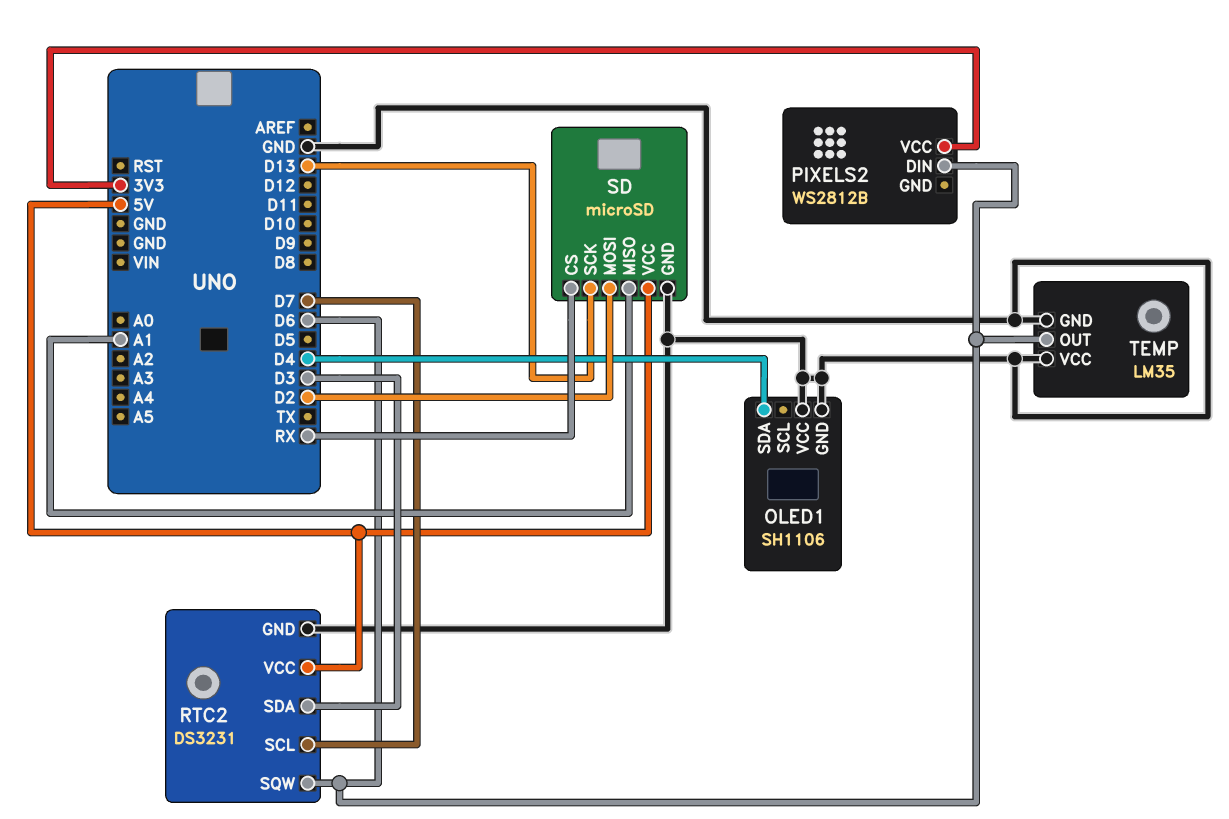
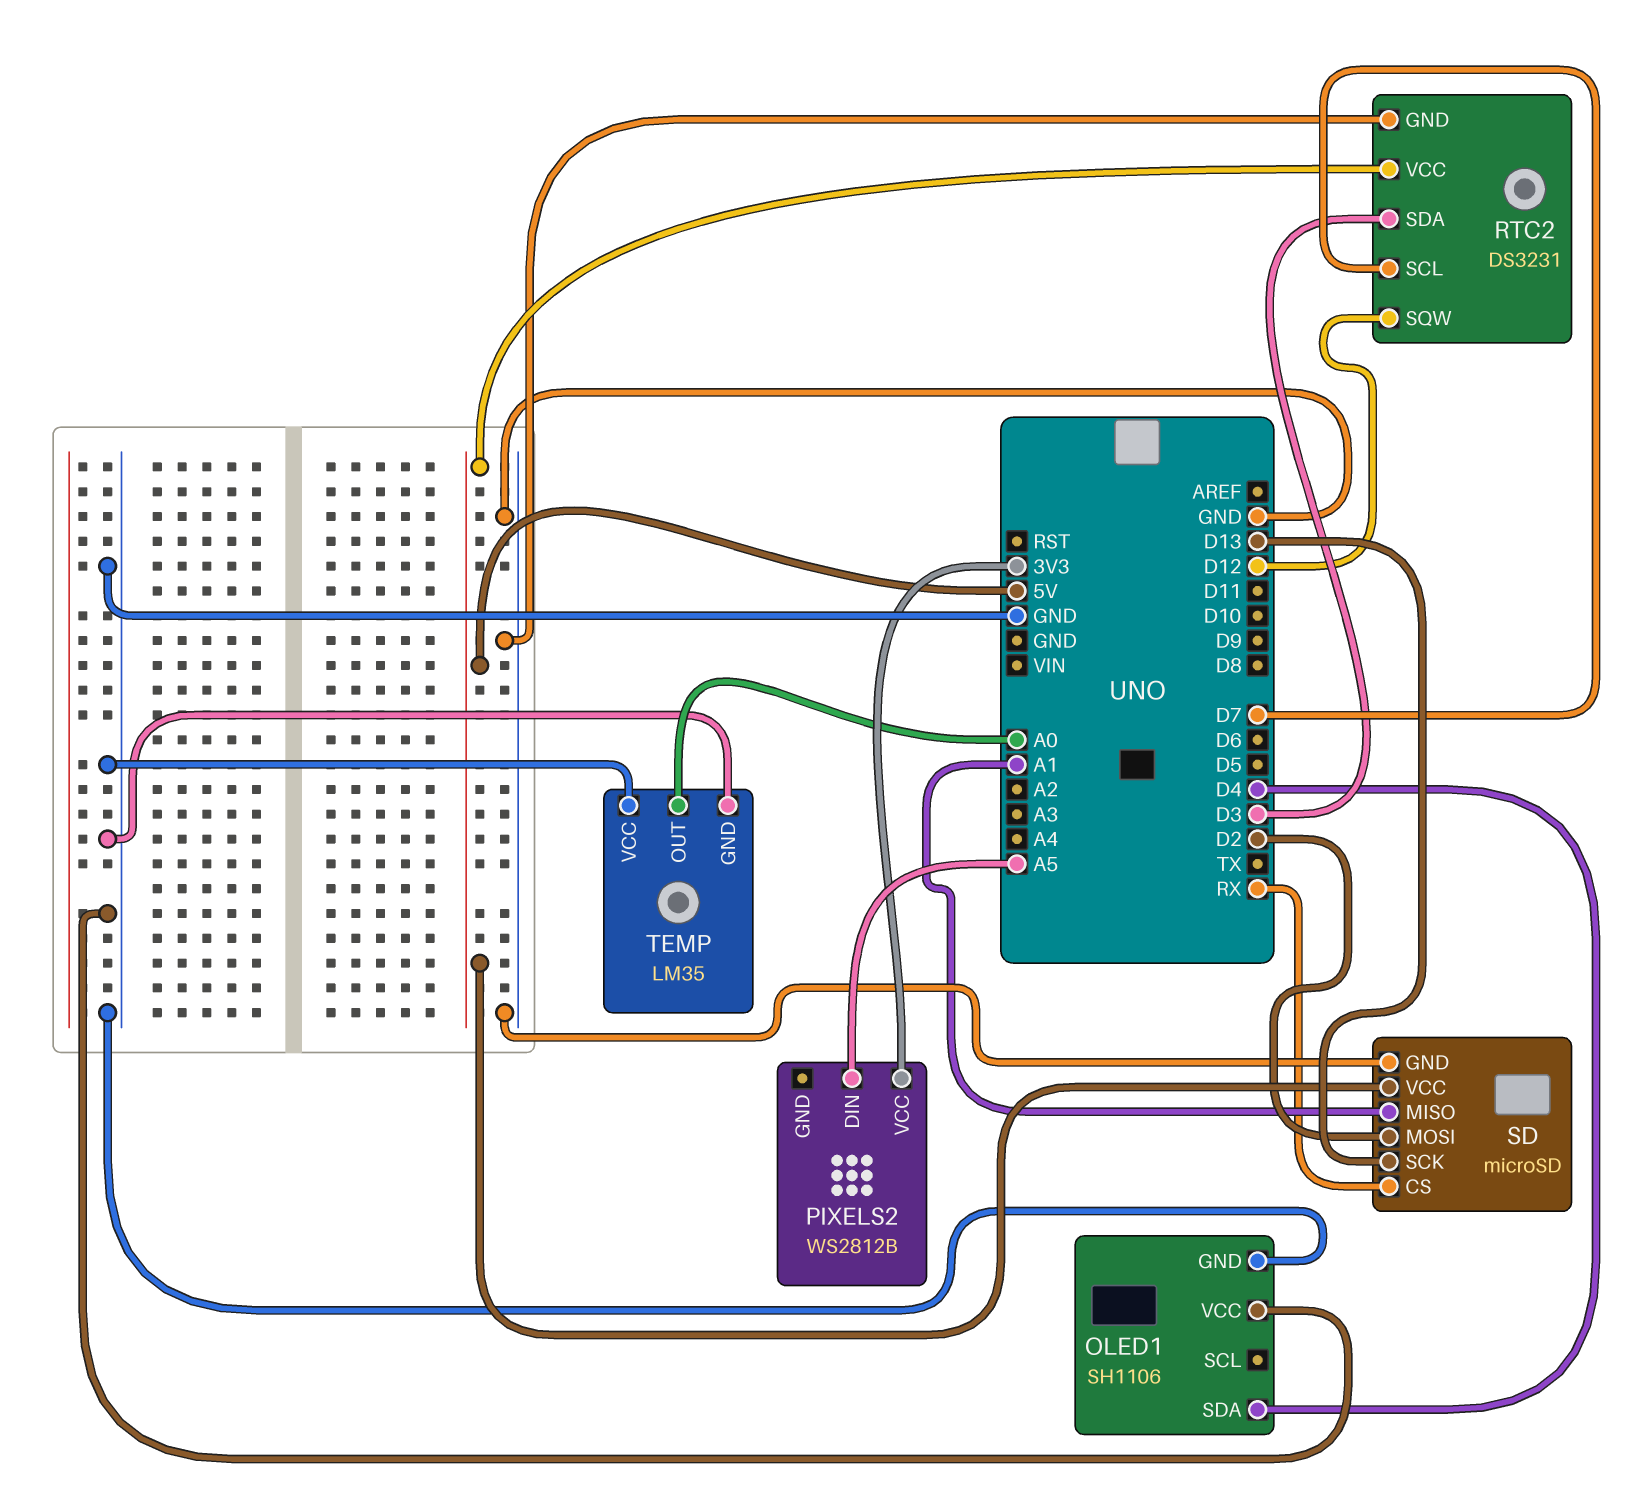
PIXELS2 pin DIN: D6 -> A5
RTC2 pin SQW: D6 -> D12
TEMP pin OUT: D6 -> A0

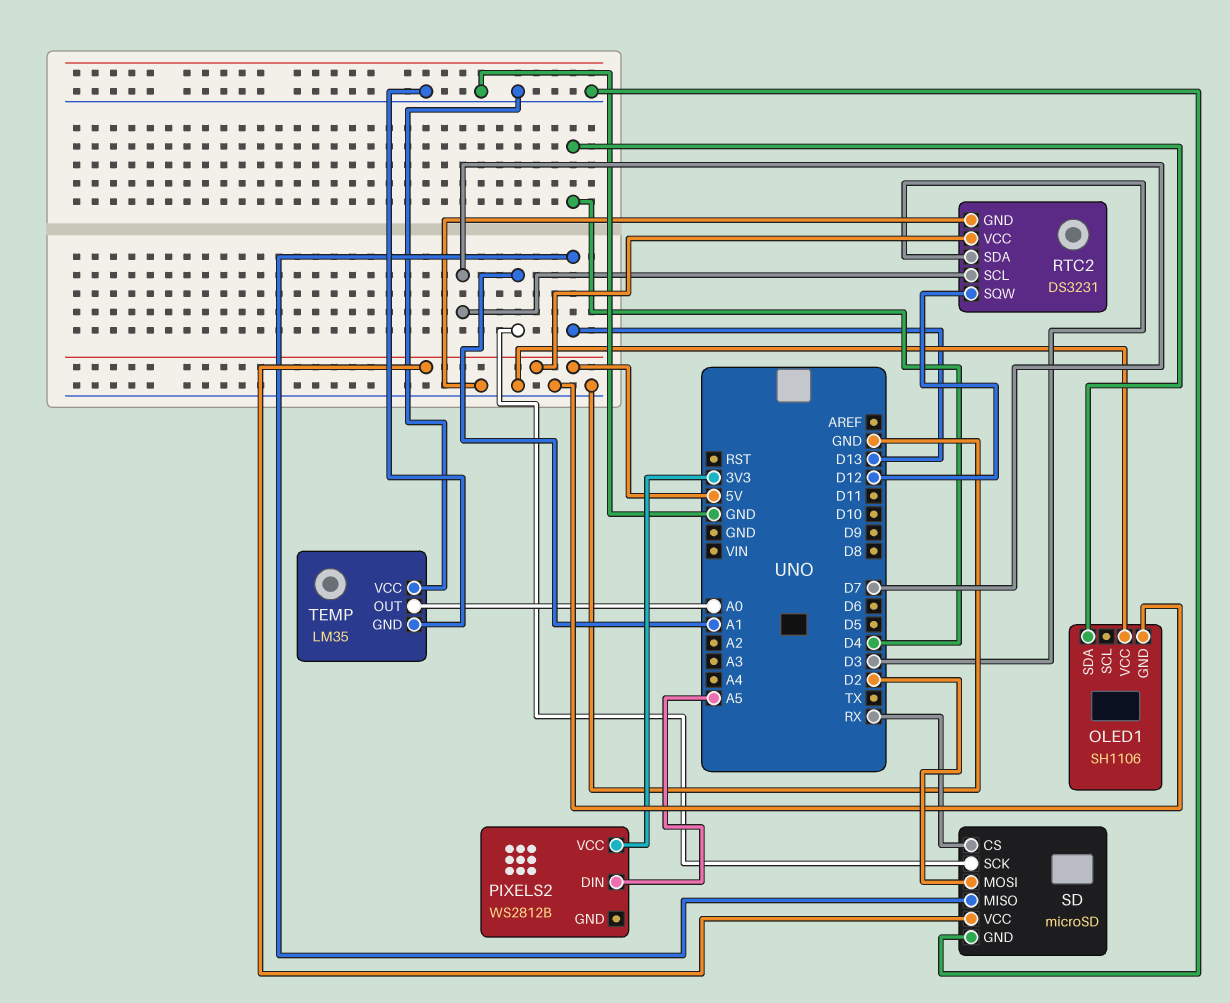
SD pin MISO: A1 -> D13
SD pin SCK: D13 -> A1

